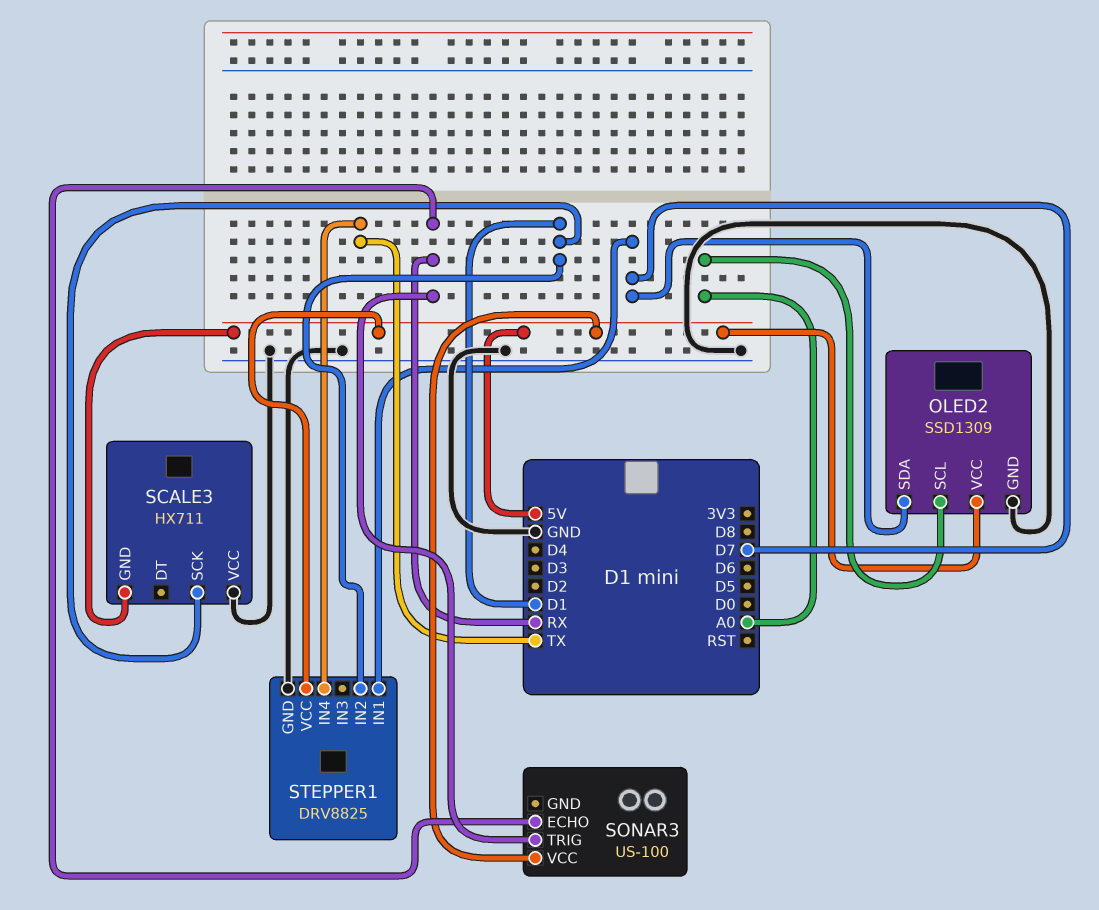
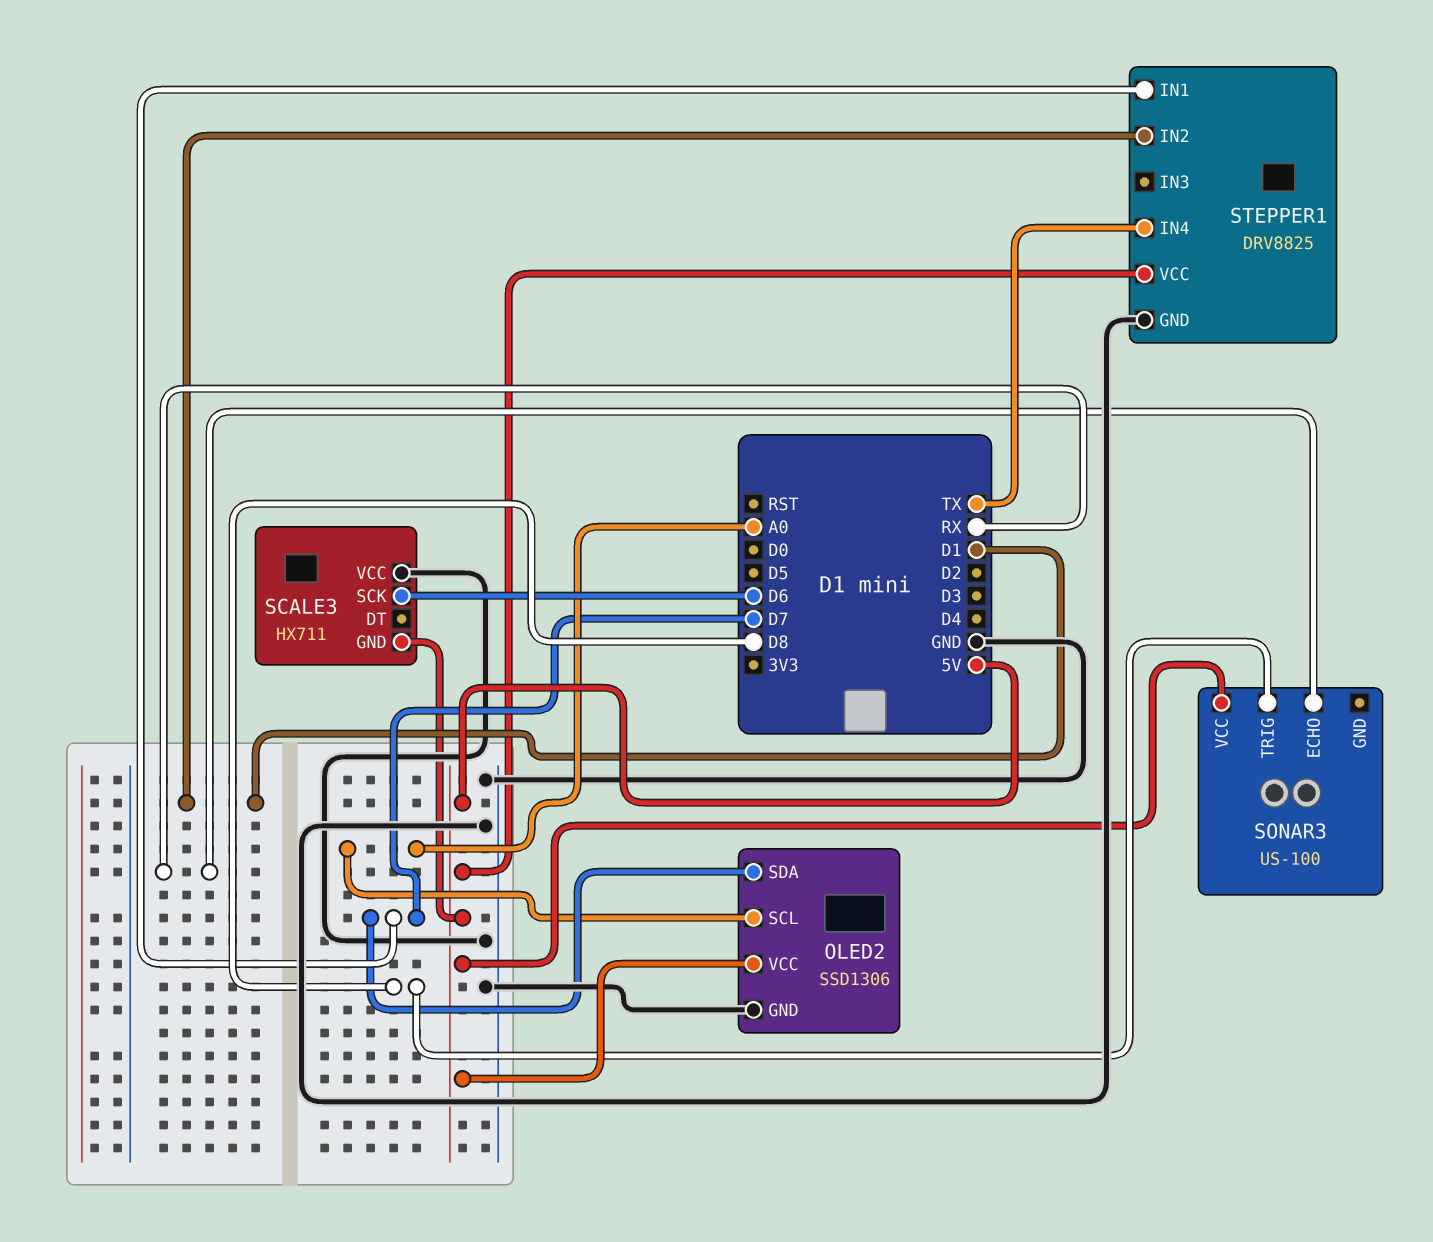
OLED2: SSD1309 -> SSD1306
SCALE3 pin SCK: D1 -> D6
SONAR3 pin TRIG: RX -> D8

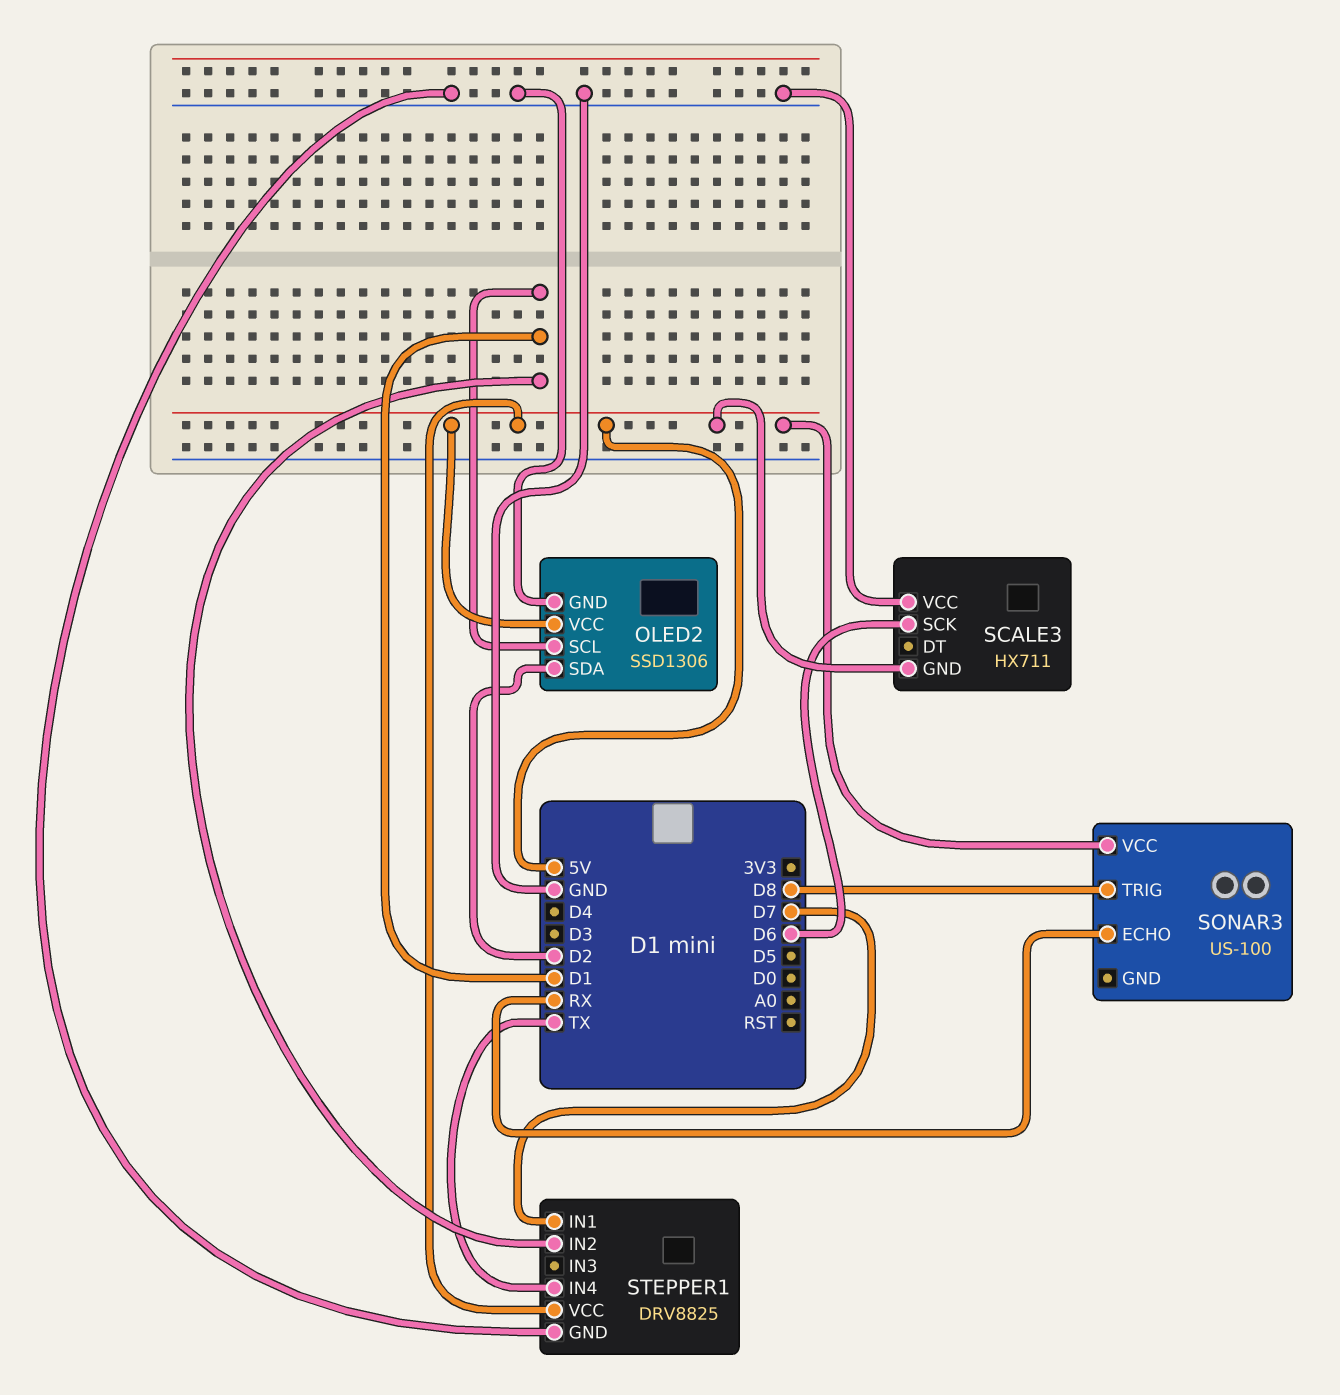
OLED2 pin SCL: A0 -> D1
OLED2 pin SDA: D7 -> D2

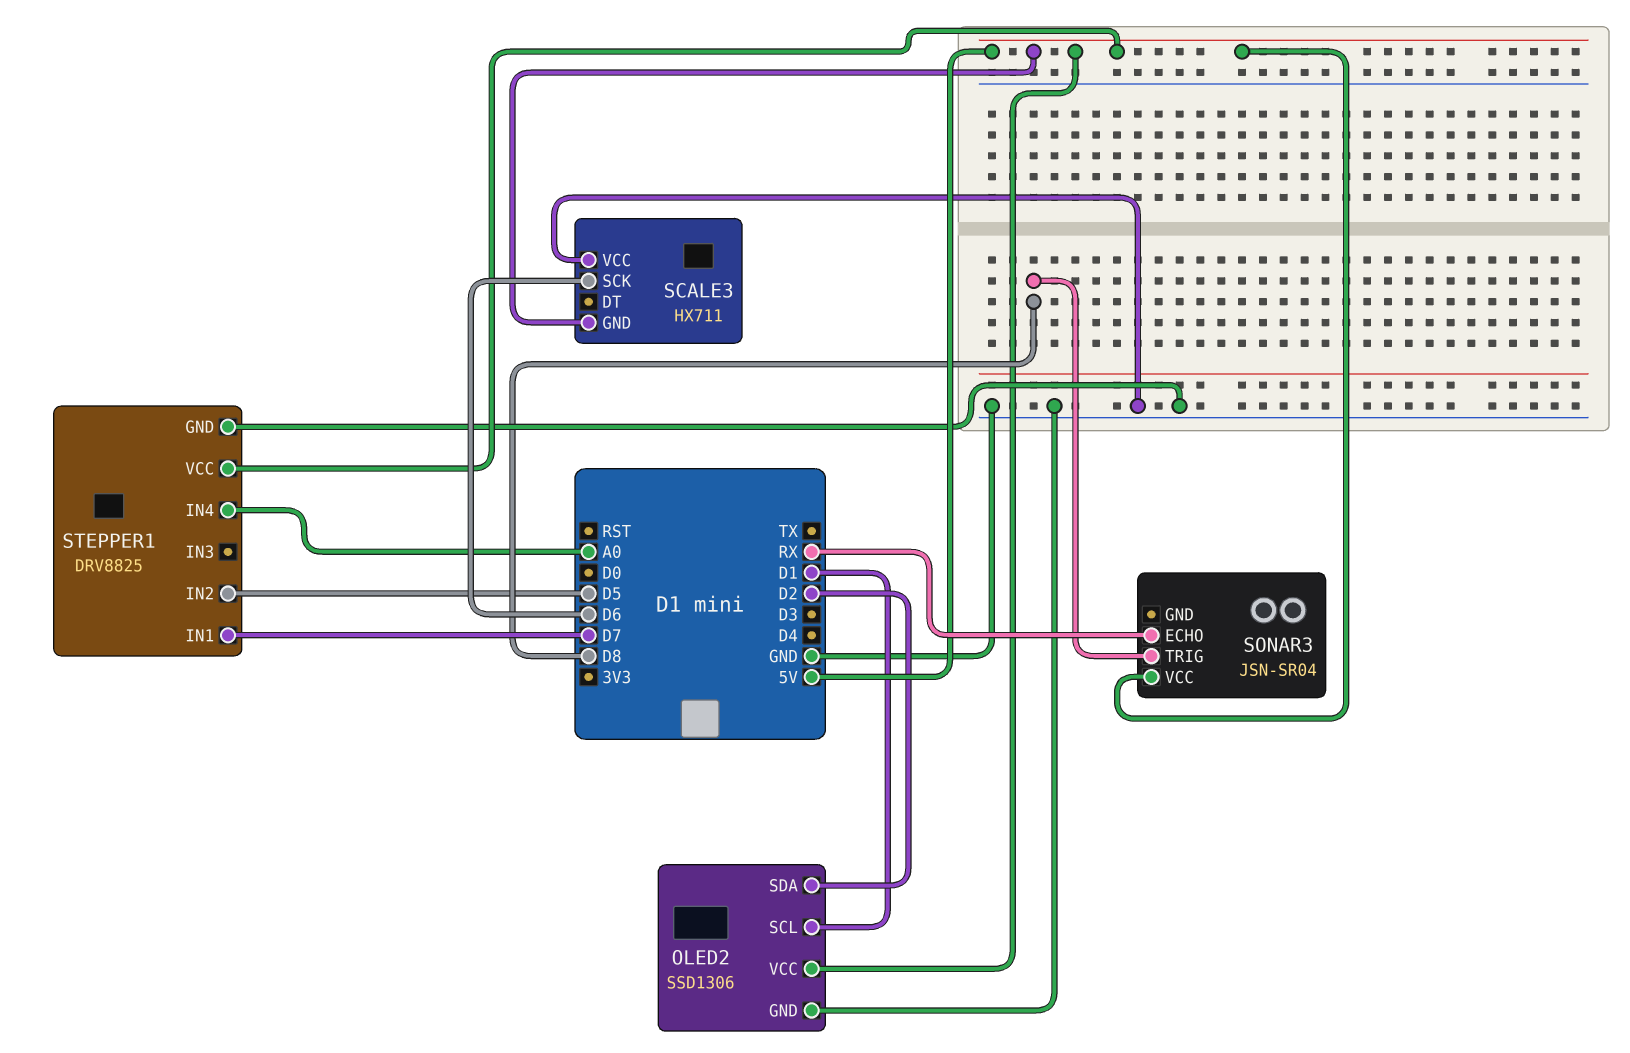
SONAR3: US-100 -> JSN-SR04
STEPPER1 pin IN2: D1 -> D5
STEPPER1 pin IN4: TX -> A0

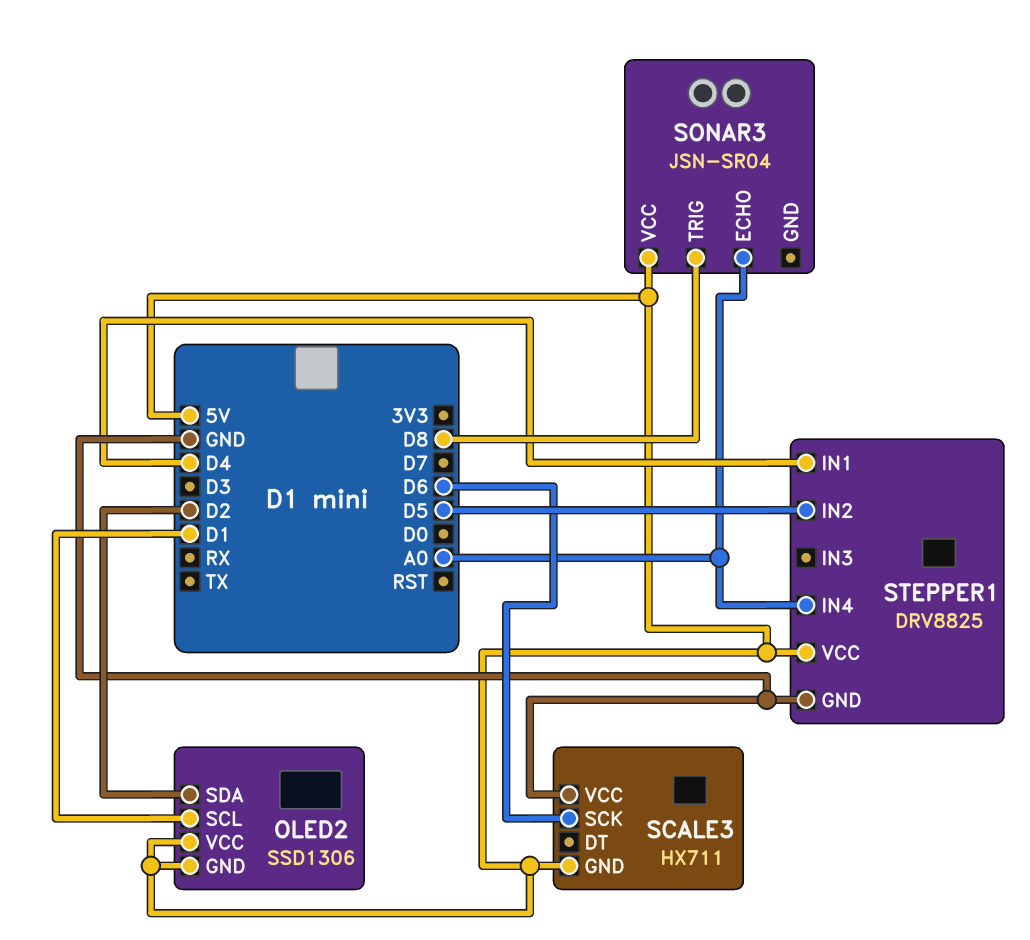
OLED2 pin GND: GND -> 5V
SONAR3 pin ECHO: RX -> A0
STEPPER1 pin IN1: D7 -> D4

